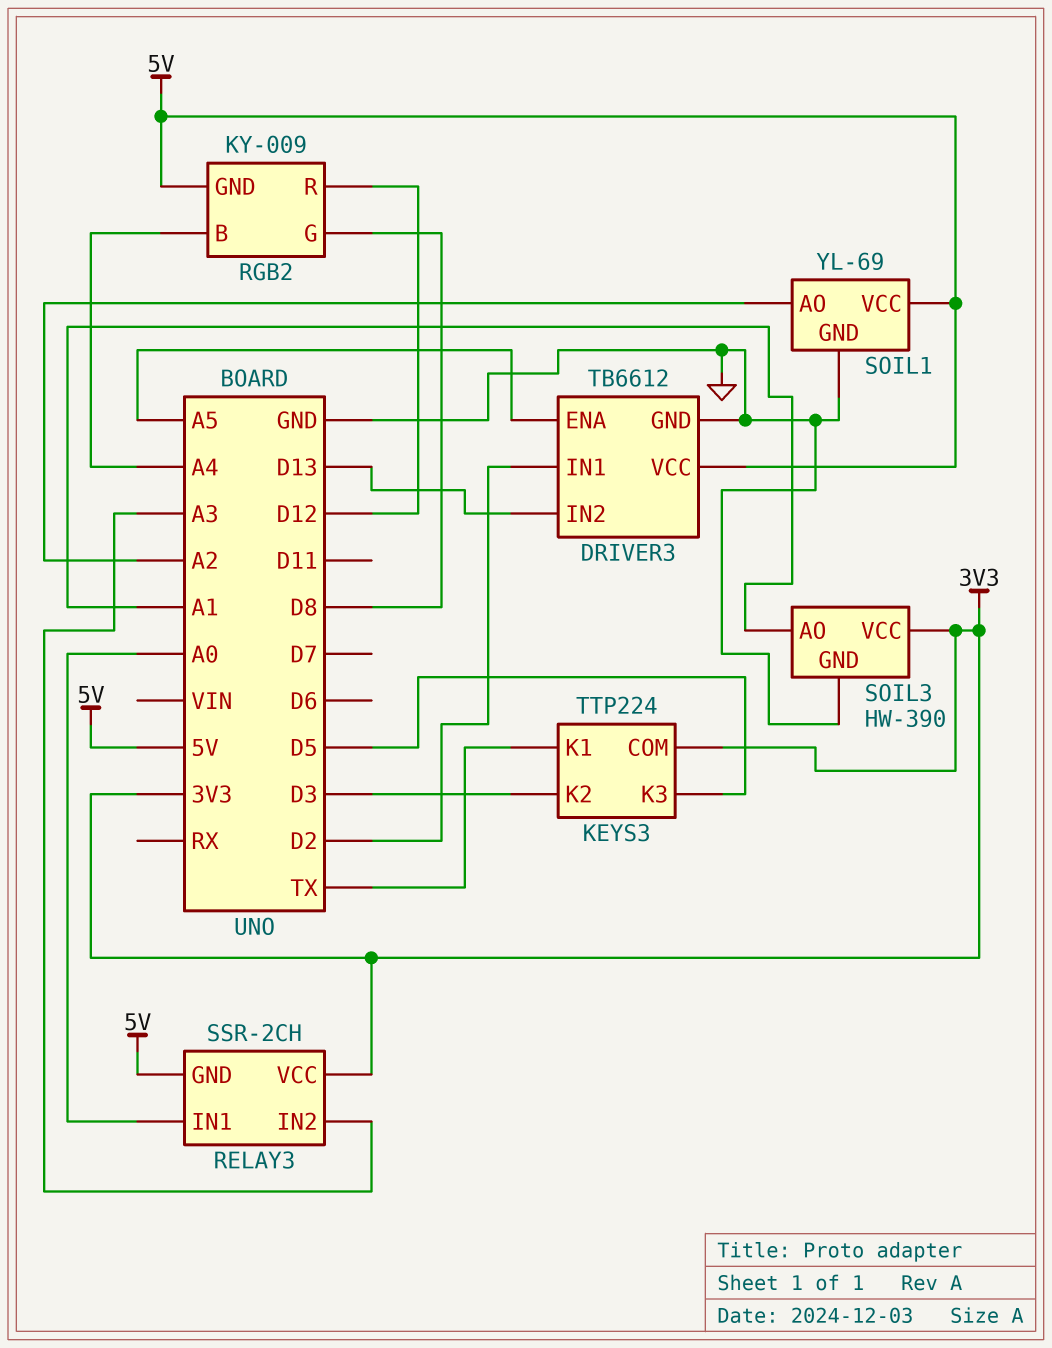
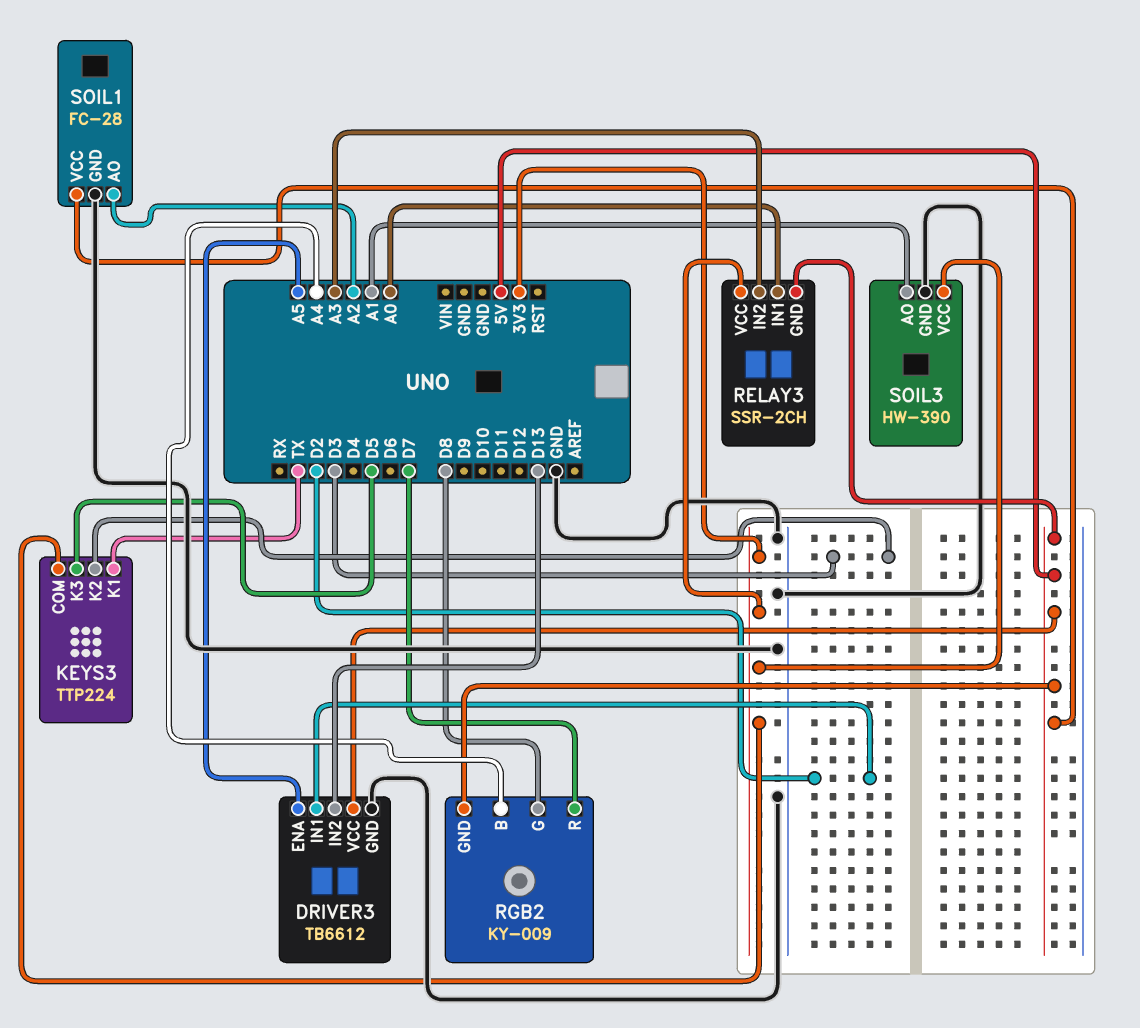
RGB2 pin R: D12 -> D7
SOIL1: YL-69 -> FC-28

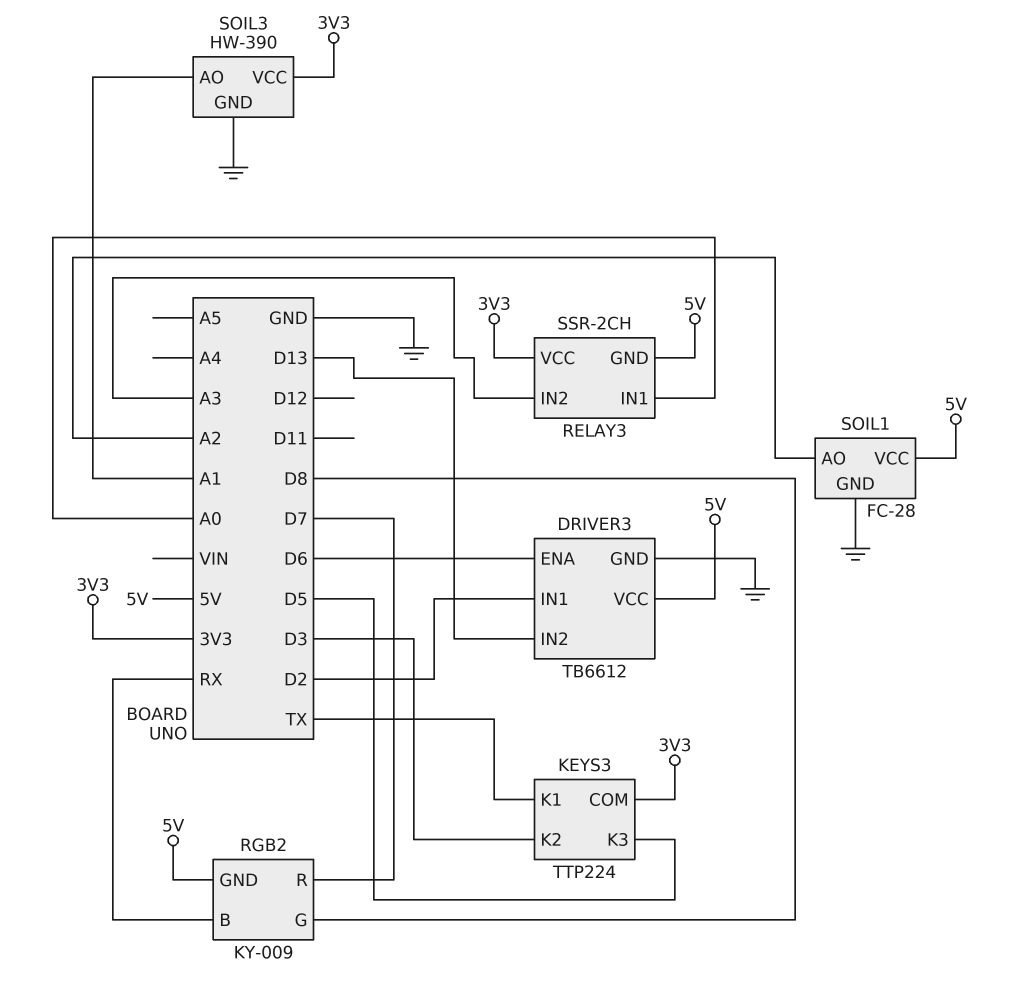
DRIVER3 pin ENA: A5 -> D6
RGB2 pin B: A4 -> RX

